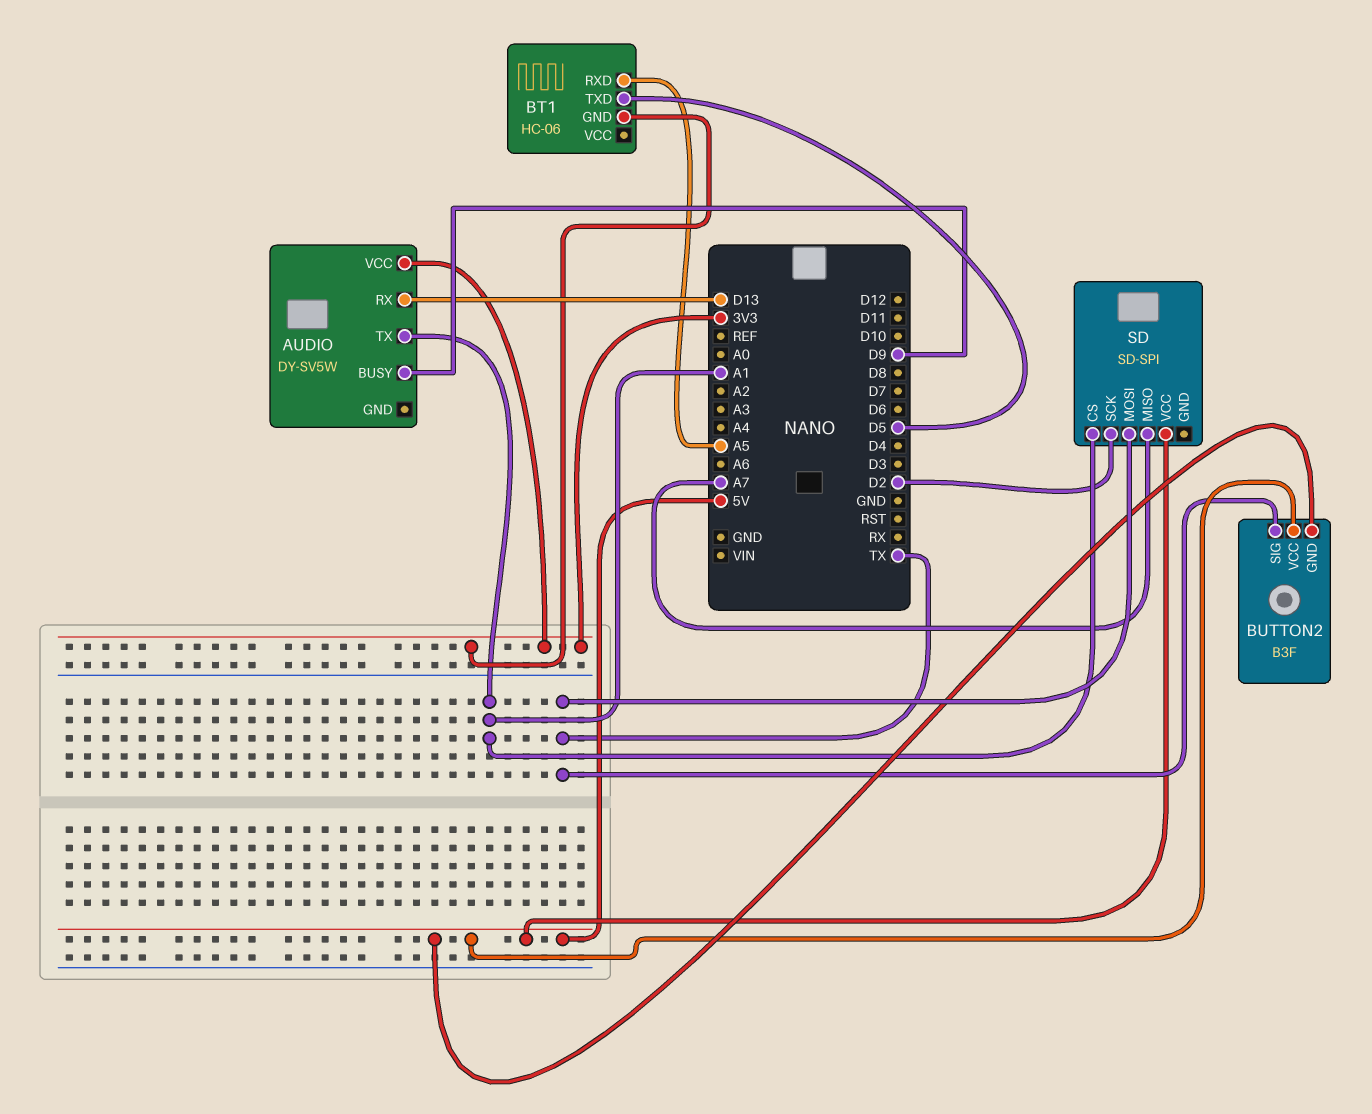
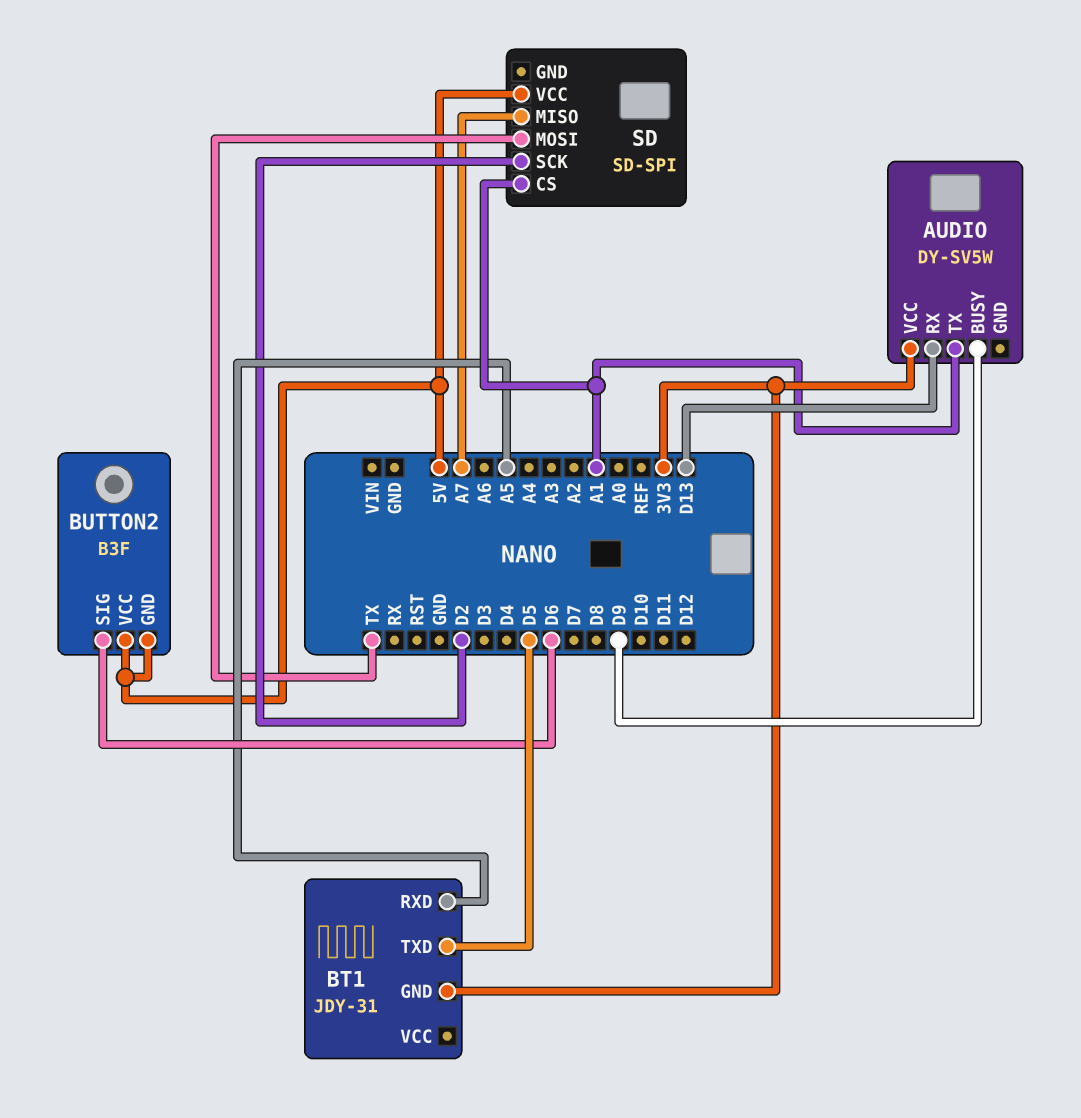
BT1: HC-06 -> JDY-31
BUTTON2 pin SIG: TX -> D6

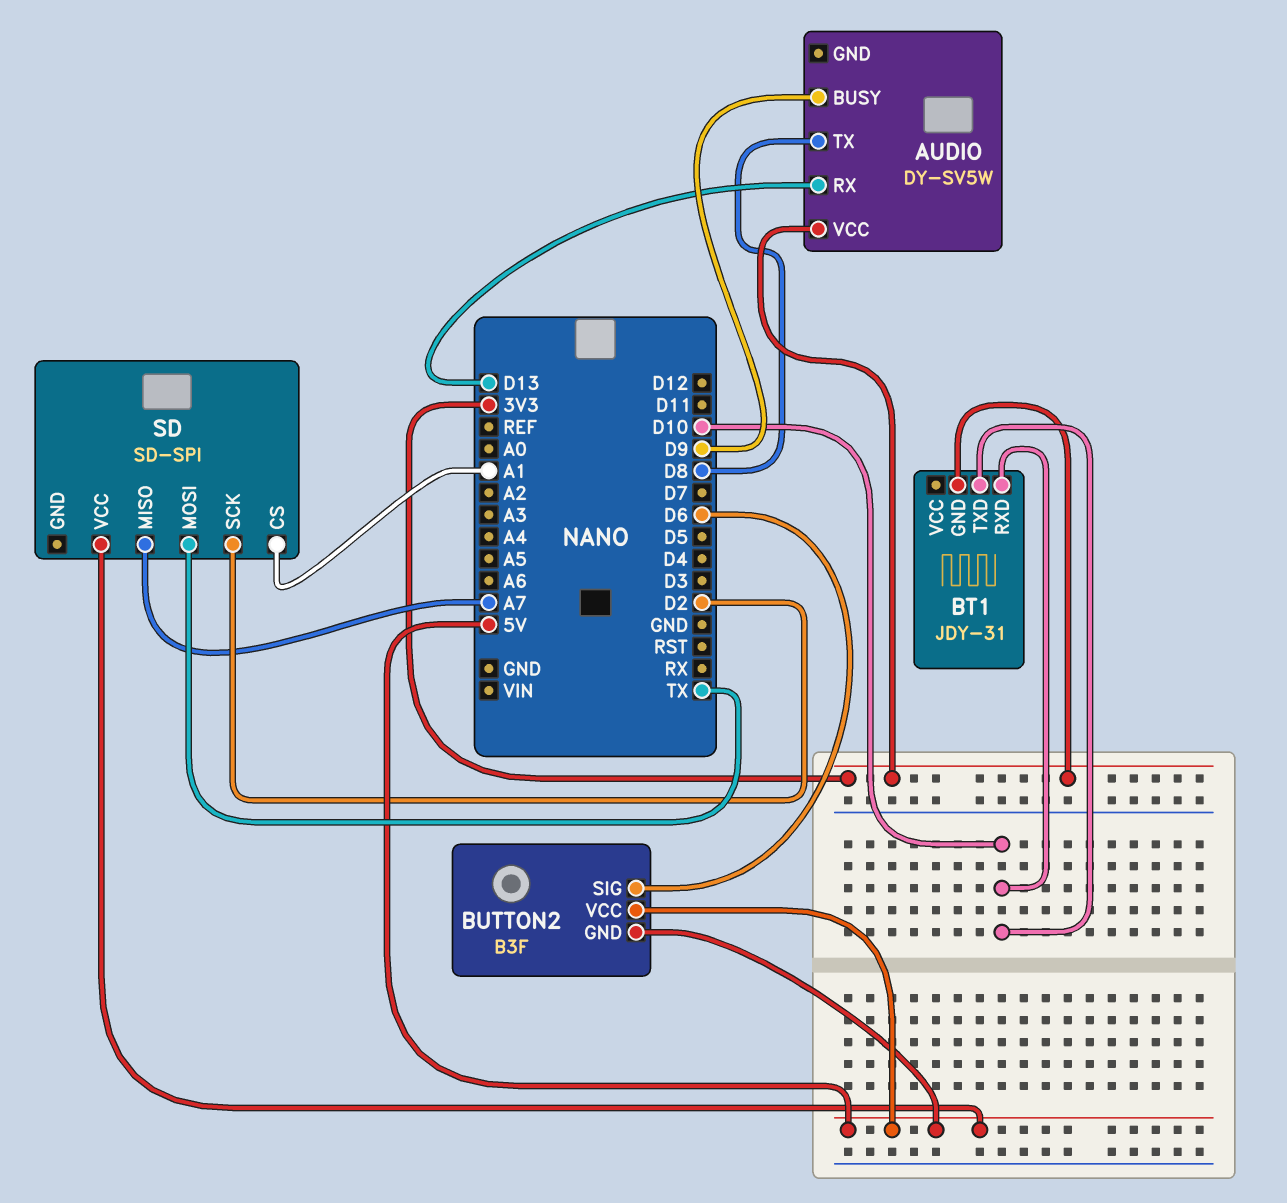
AUDIO pin TX: A1 -> D8
BT1 pin RXD: A5 -> D10
BT1 pin TXD: D5 -> D10

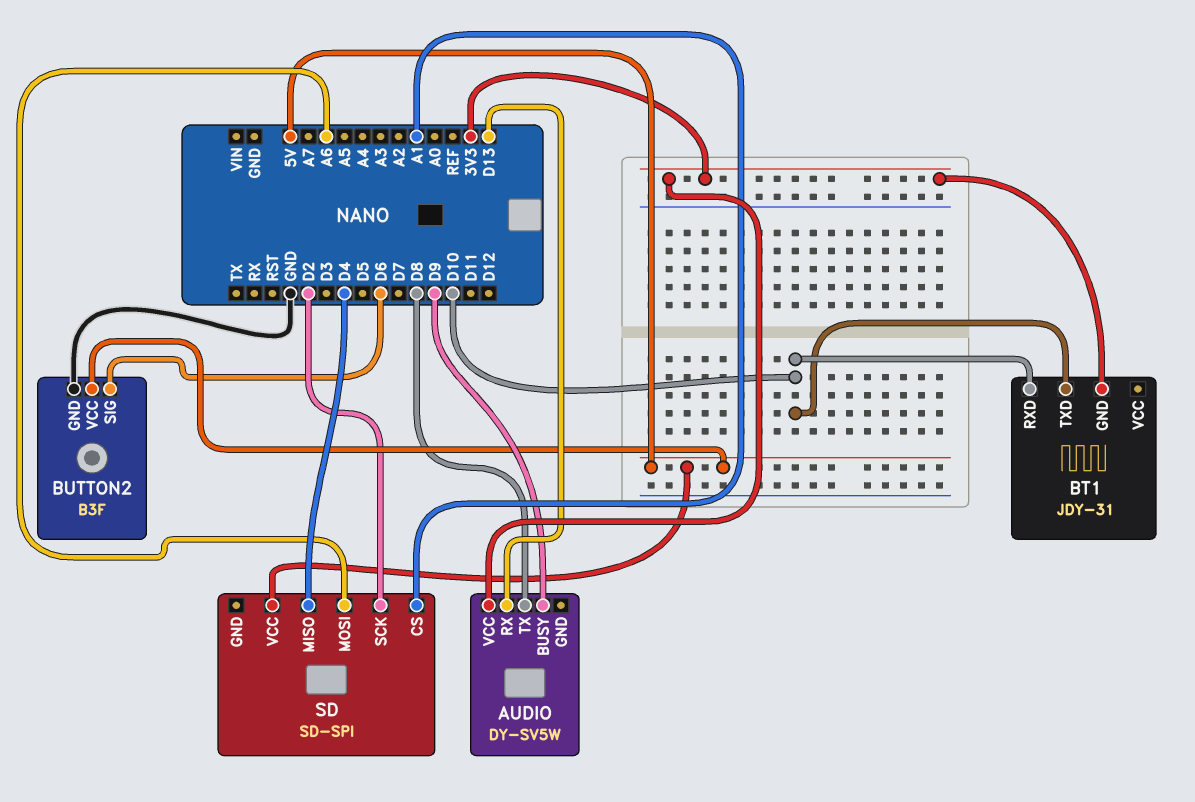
BUTTON2 pin GND: 5V -> GND
SD pin MISO: A7 -> D4
SD pin MOSI: TX -> A6

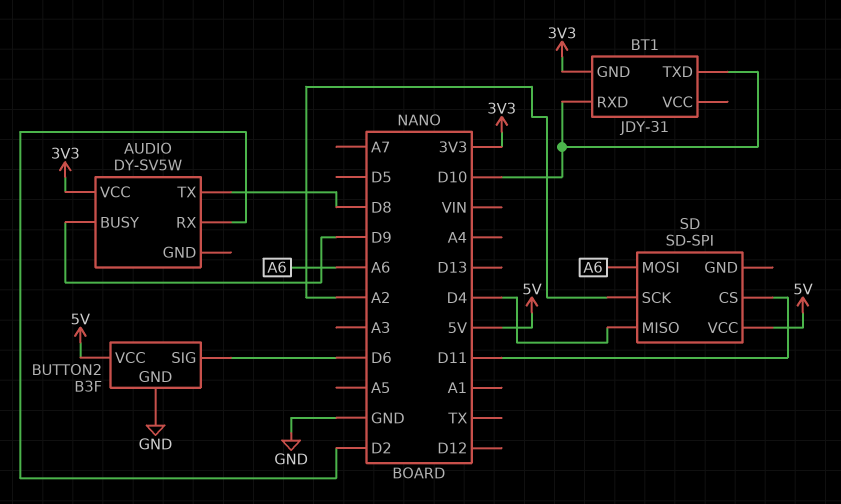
AUDIO pin RX: D13 -> D2
SD pin CS: A1 -> D11
SD pin SCK: D2 -> A2

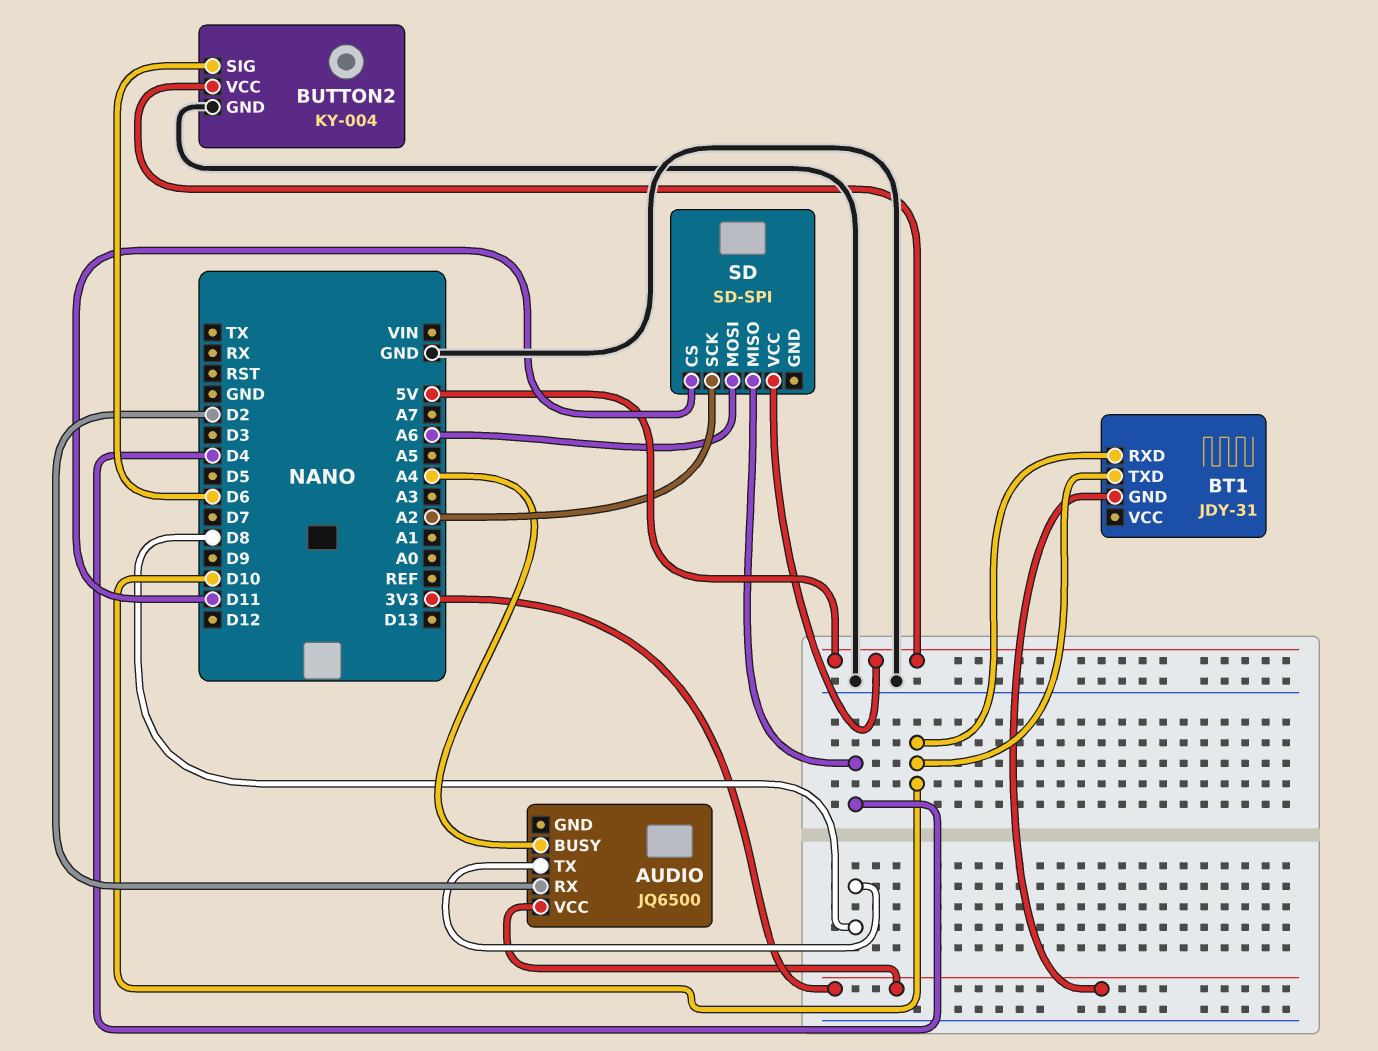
AUDIO: DY-SV5W -> JQ6500
AUDIO pin BUSY: D9 -> A4
BUTTON2: B3F -> KY-004

